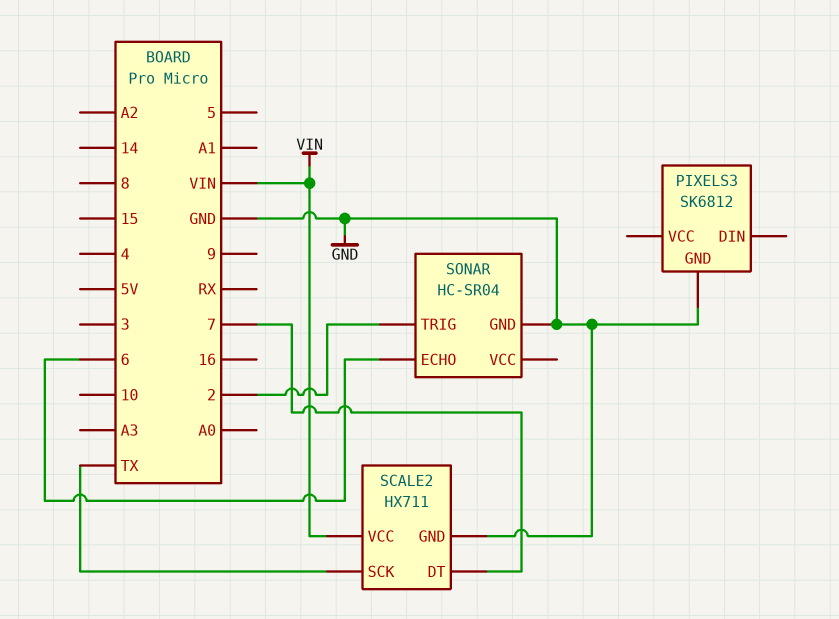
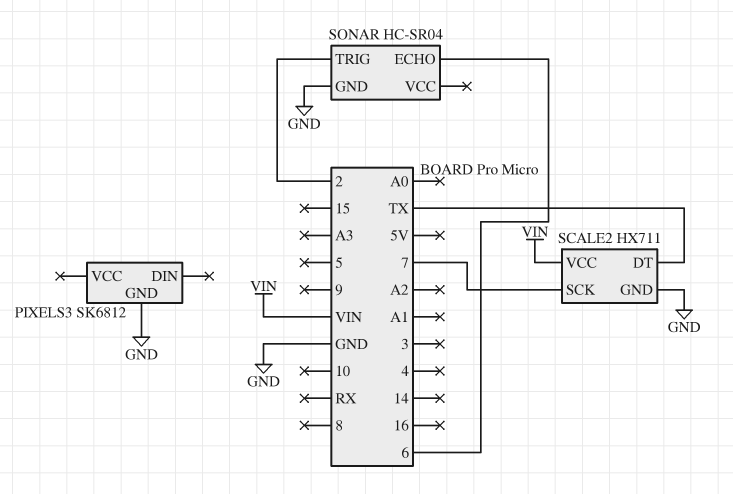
SCALE2 pin DT: 7 -> TX
SCALE2 pin SCK: TX -> 7

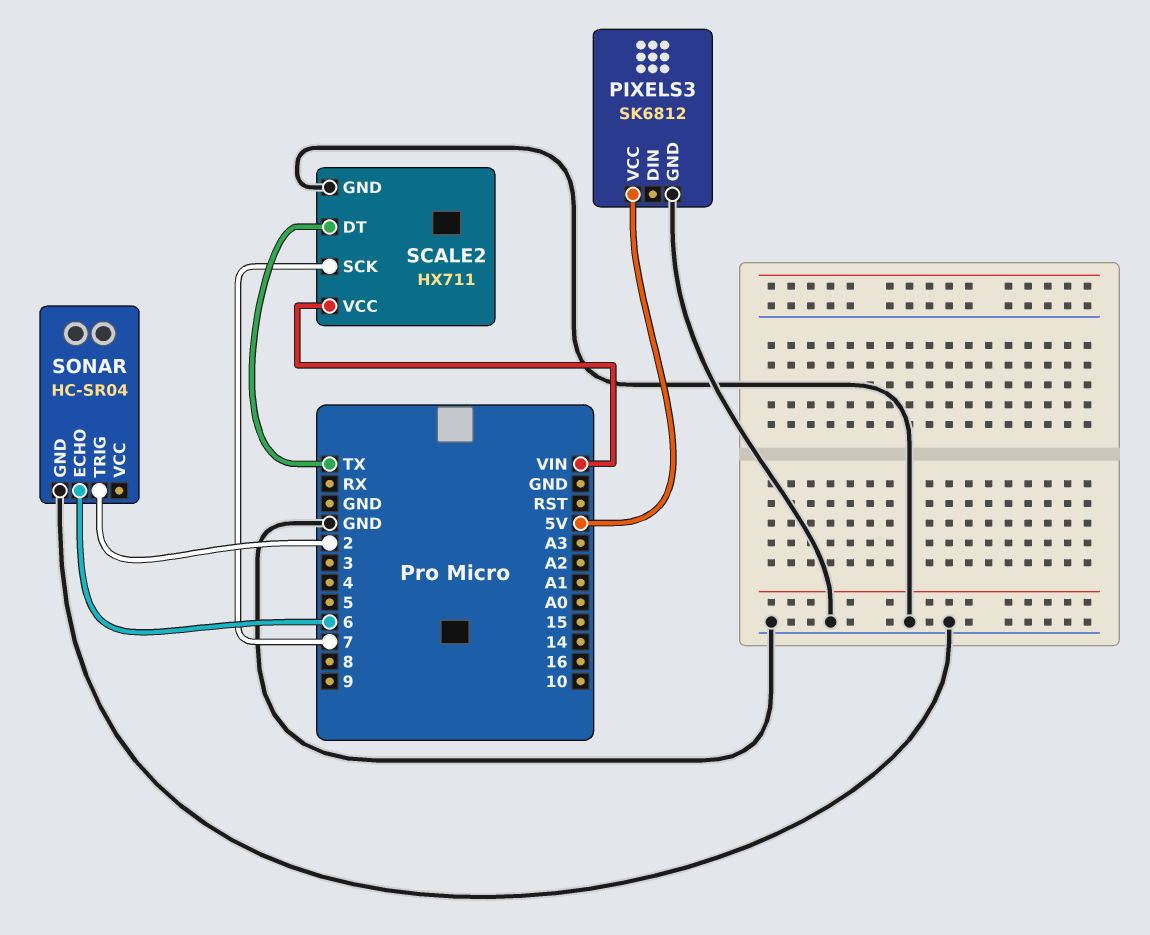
PIXELS3 pin VCC: none -> 5V

